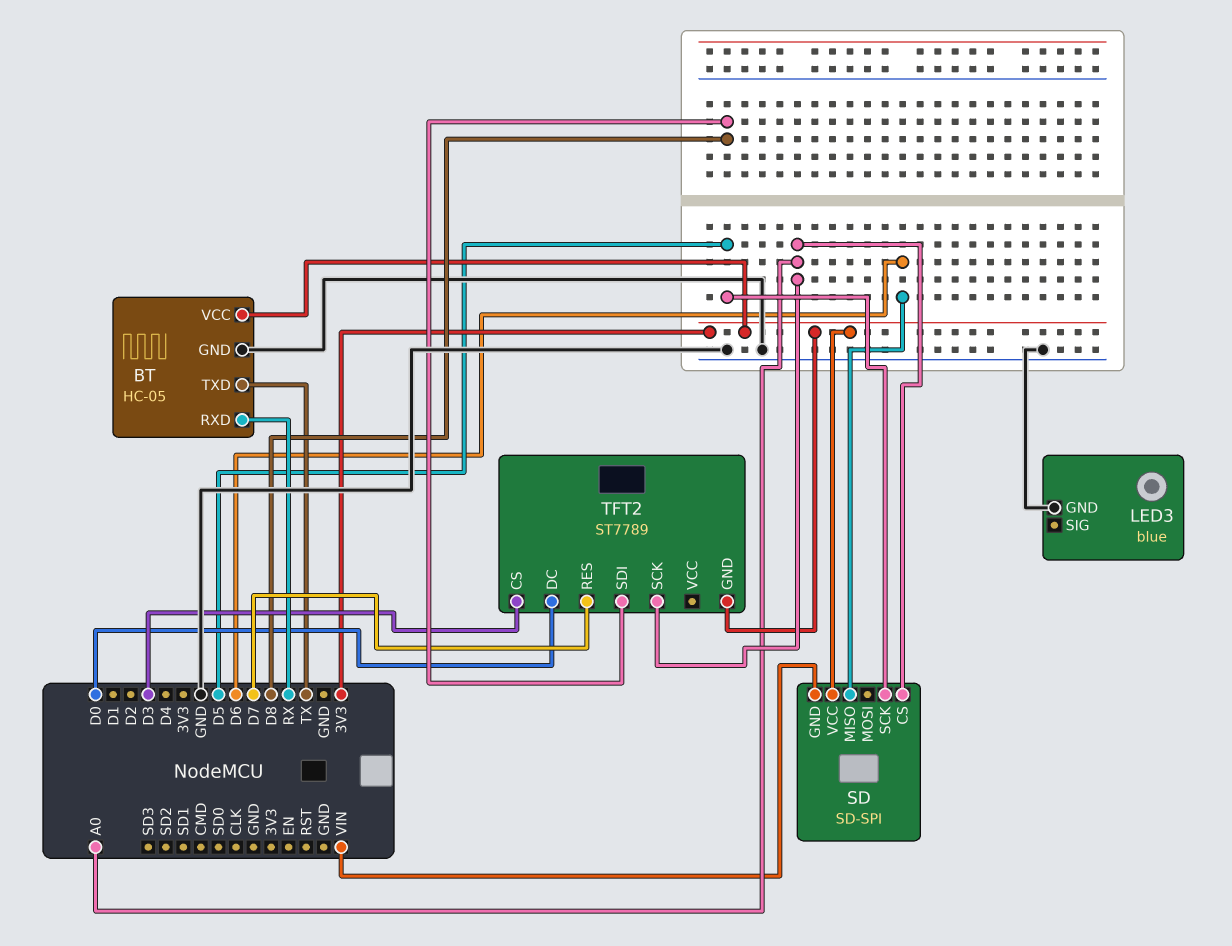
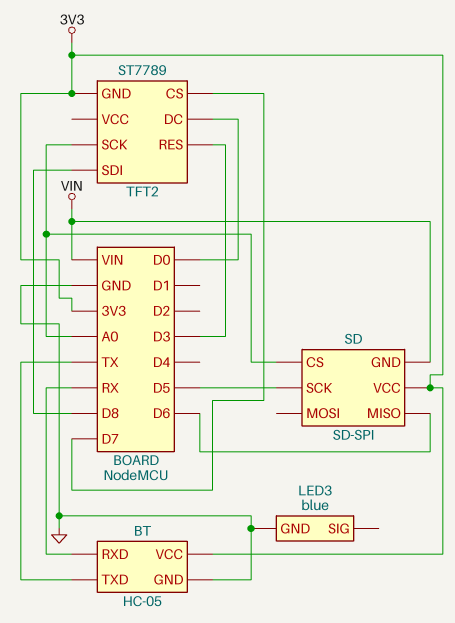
TFT2 pin CS: D3 -> D7
TFT2 pin RES: D7 -> D3

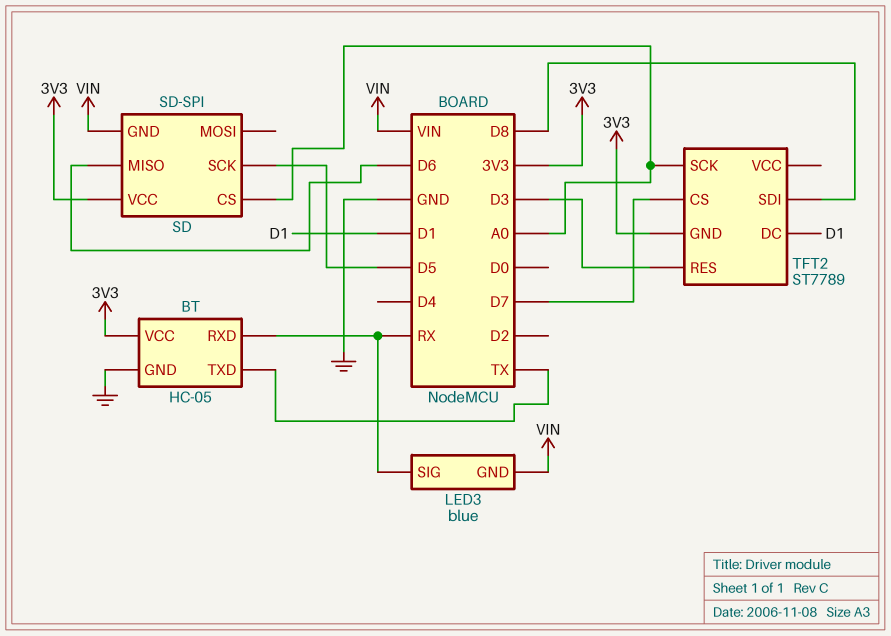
LED3 pin GND: GND -> VIN
LED3 pin SIG: none -> RX
TFT2 pin DC: D0 -> D1

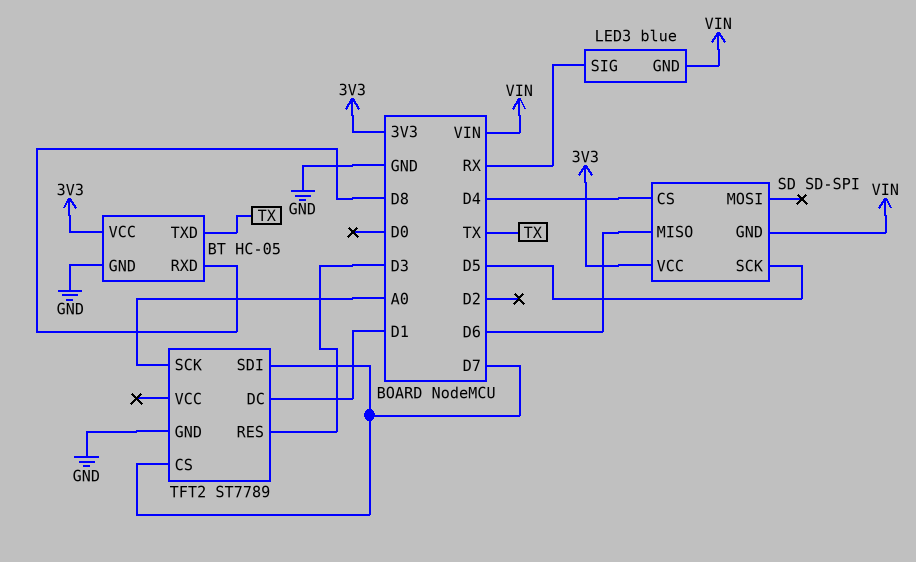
BT pin RXD: RX -> D8
SD pin CS: A0 -> D4
TFT2 pin GND: 3V3 -> GND
TFT2 pin SDI: D8 -> D7

